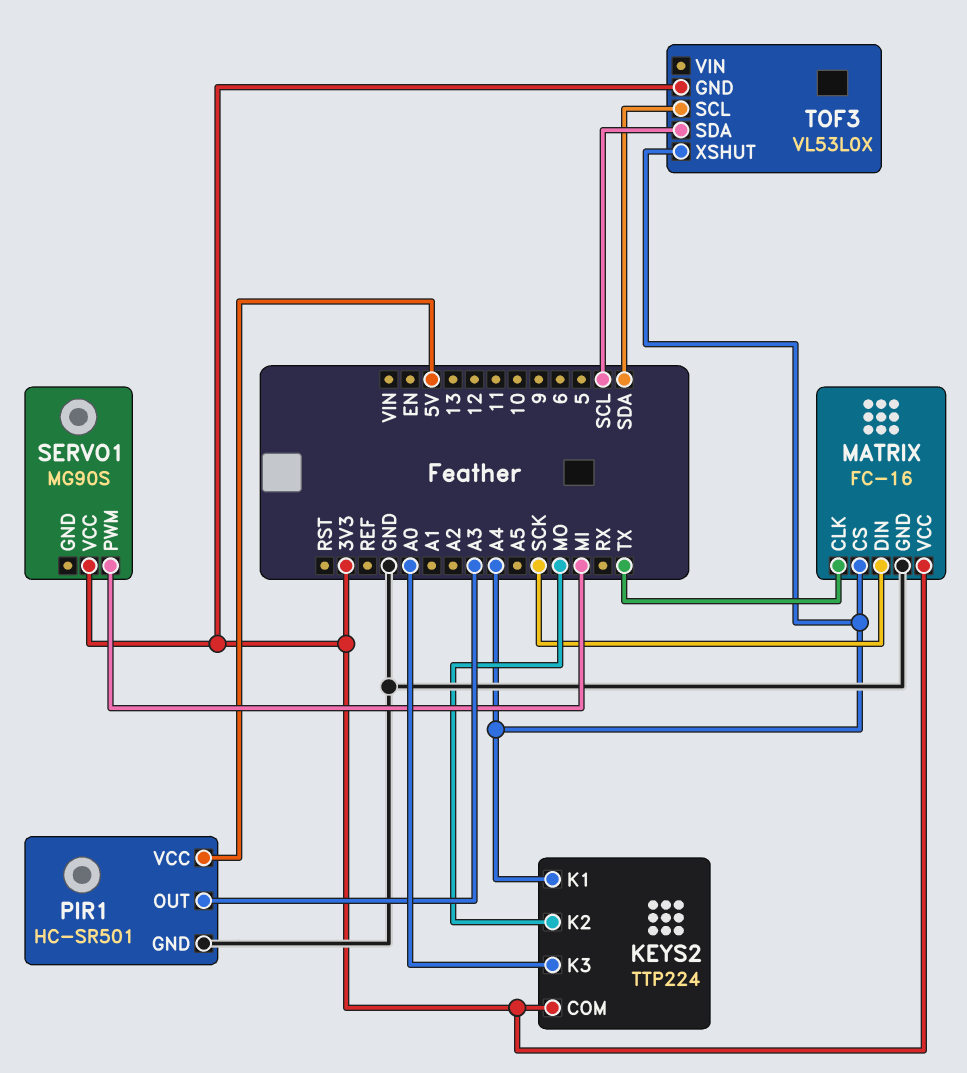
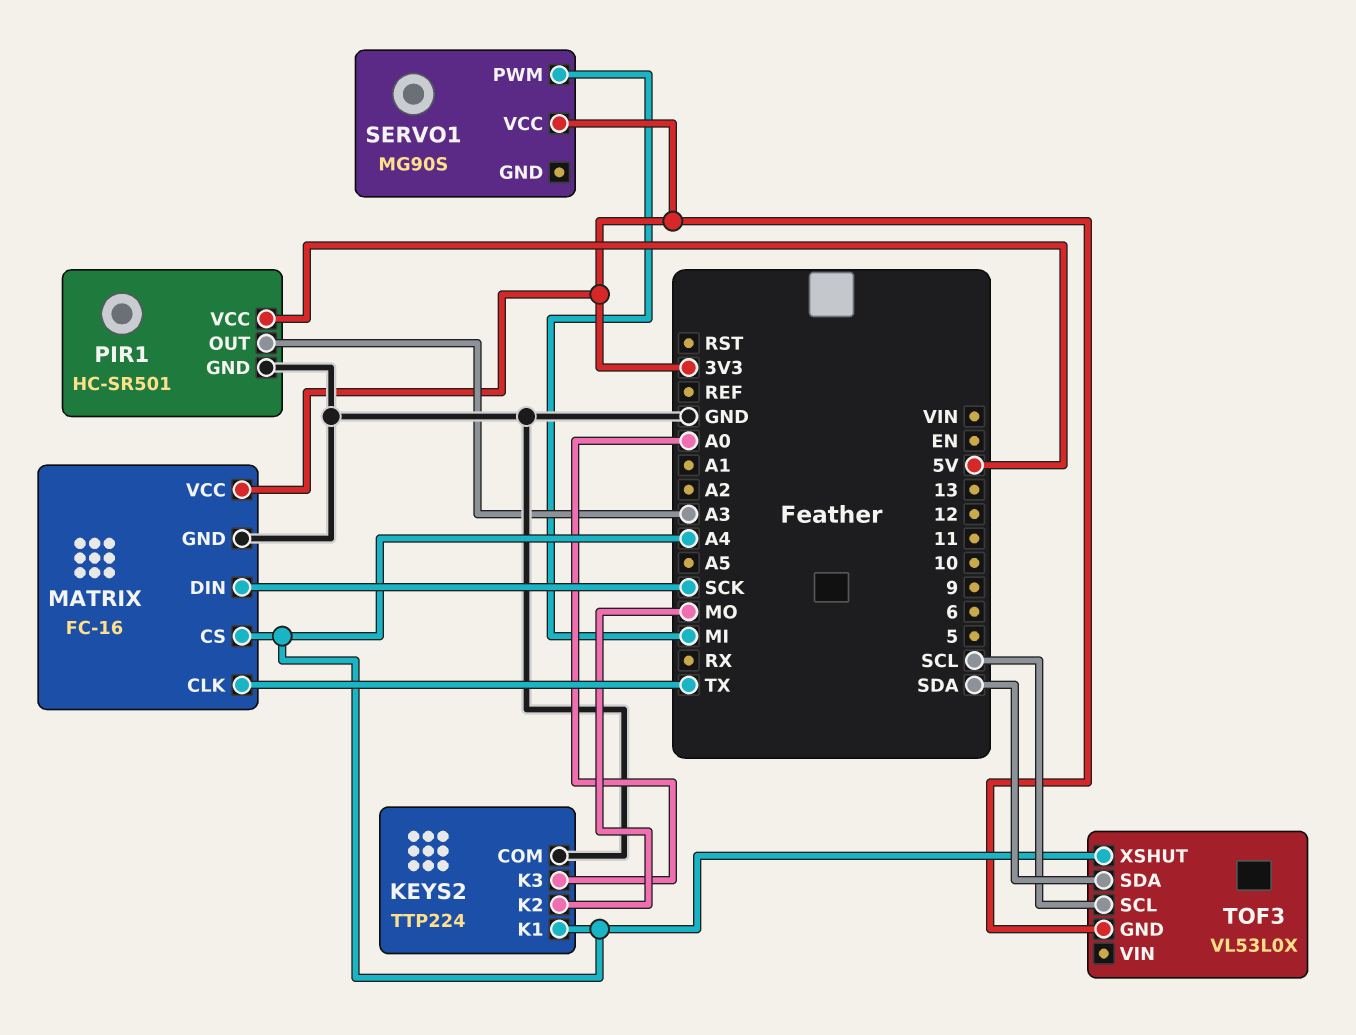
KEYS2 pin COM: 3V3 -> GND
TOF3 pin SCL: SDA -> SCL
TOF3 pin SDA: SCL -> SDA

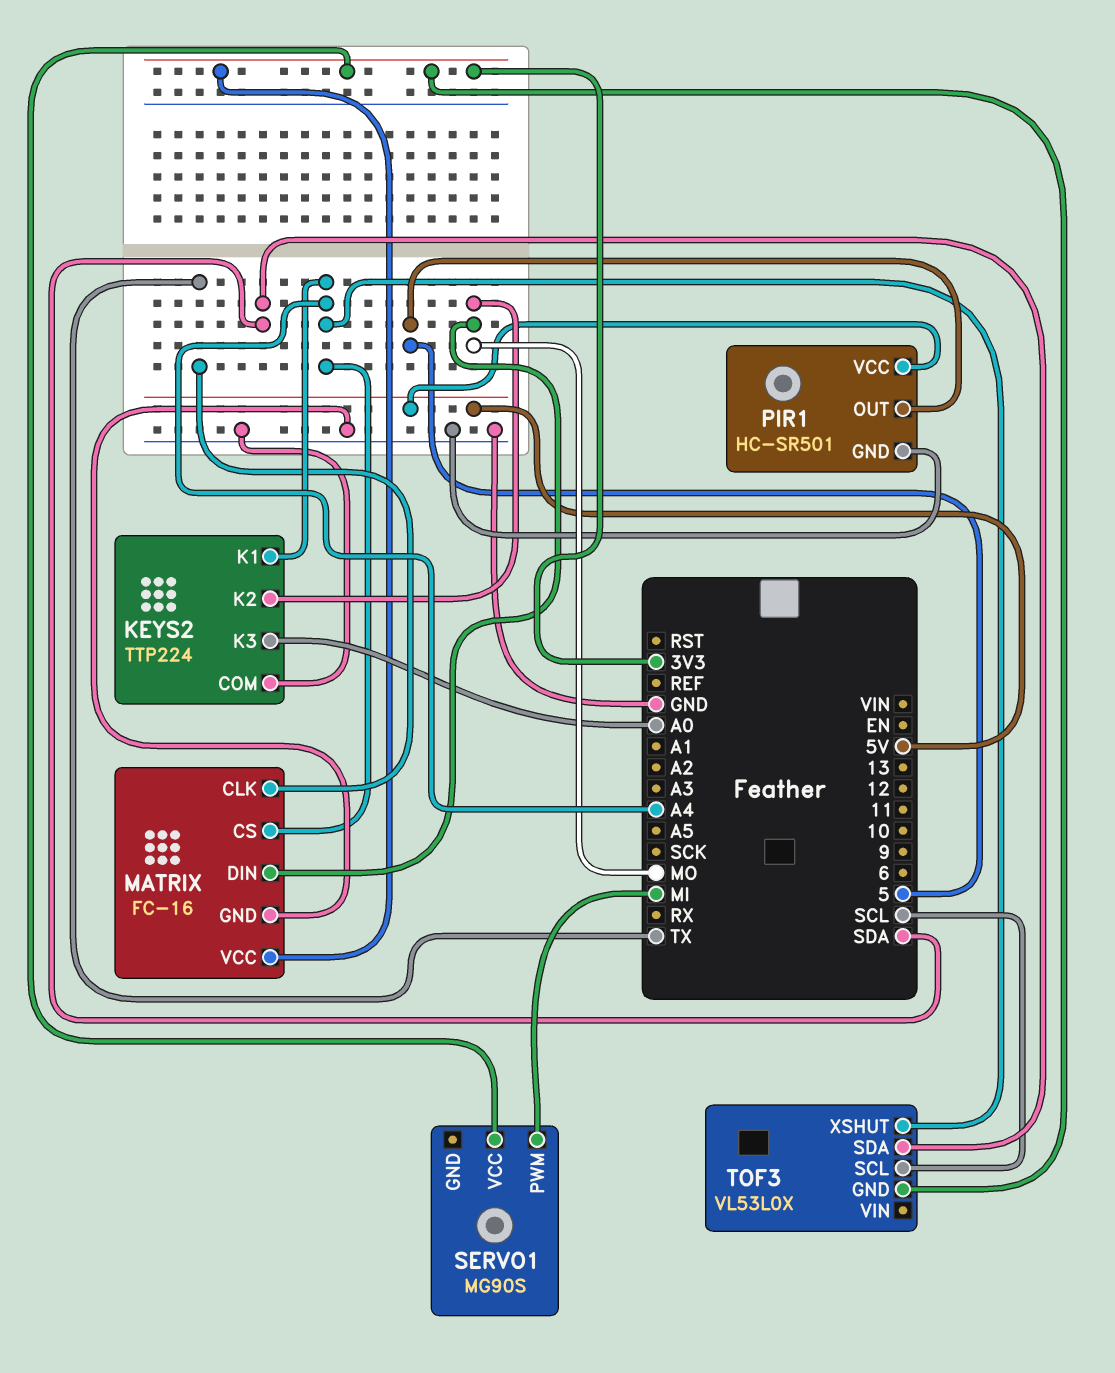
MATRIX pin DIN: SCK -> MO
PIR1 pin OUT: A3 -> 5

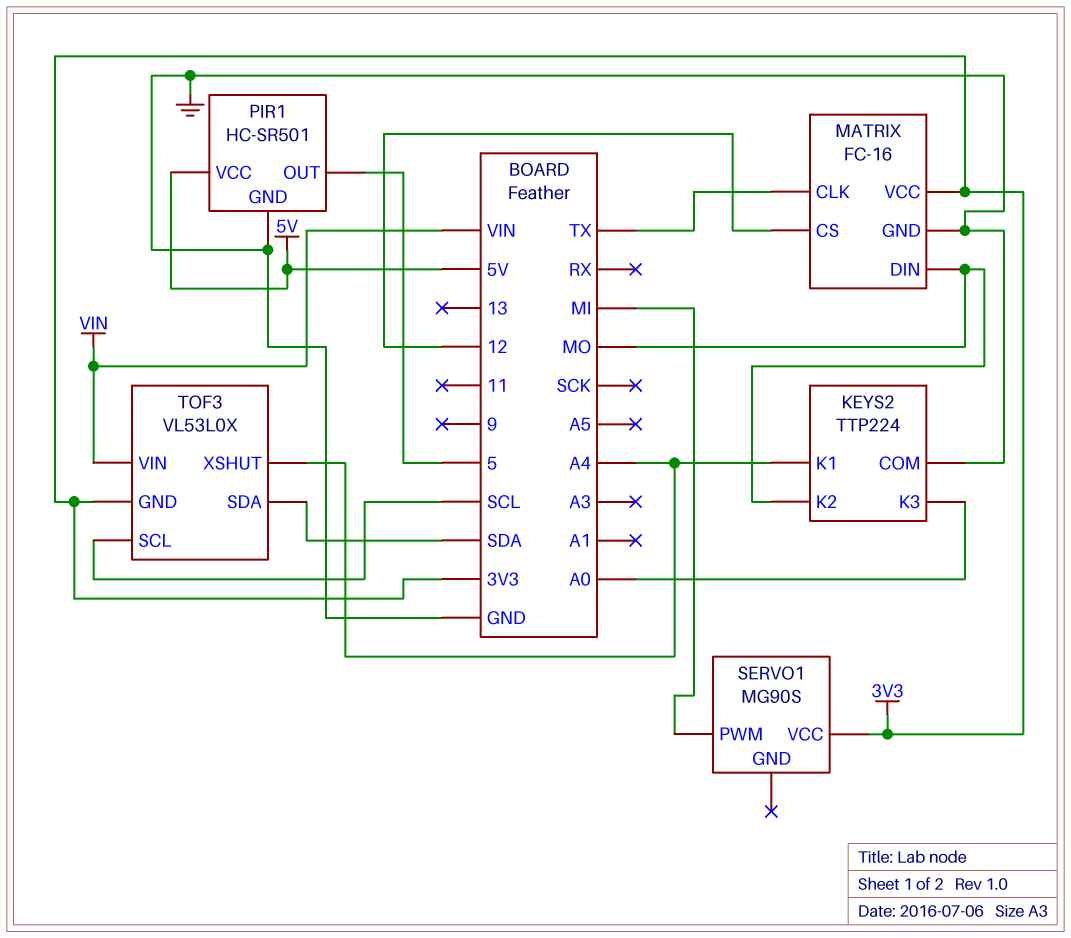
MATRIX pin CS: A4 -> 12
TOF3 pin VIN: none -> VIN

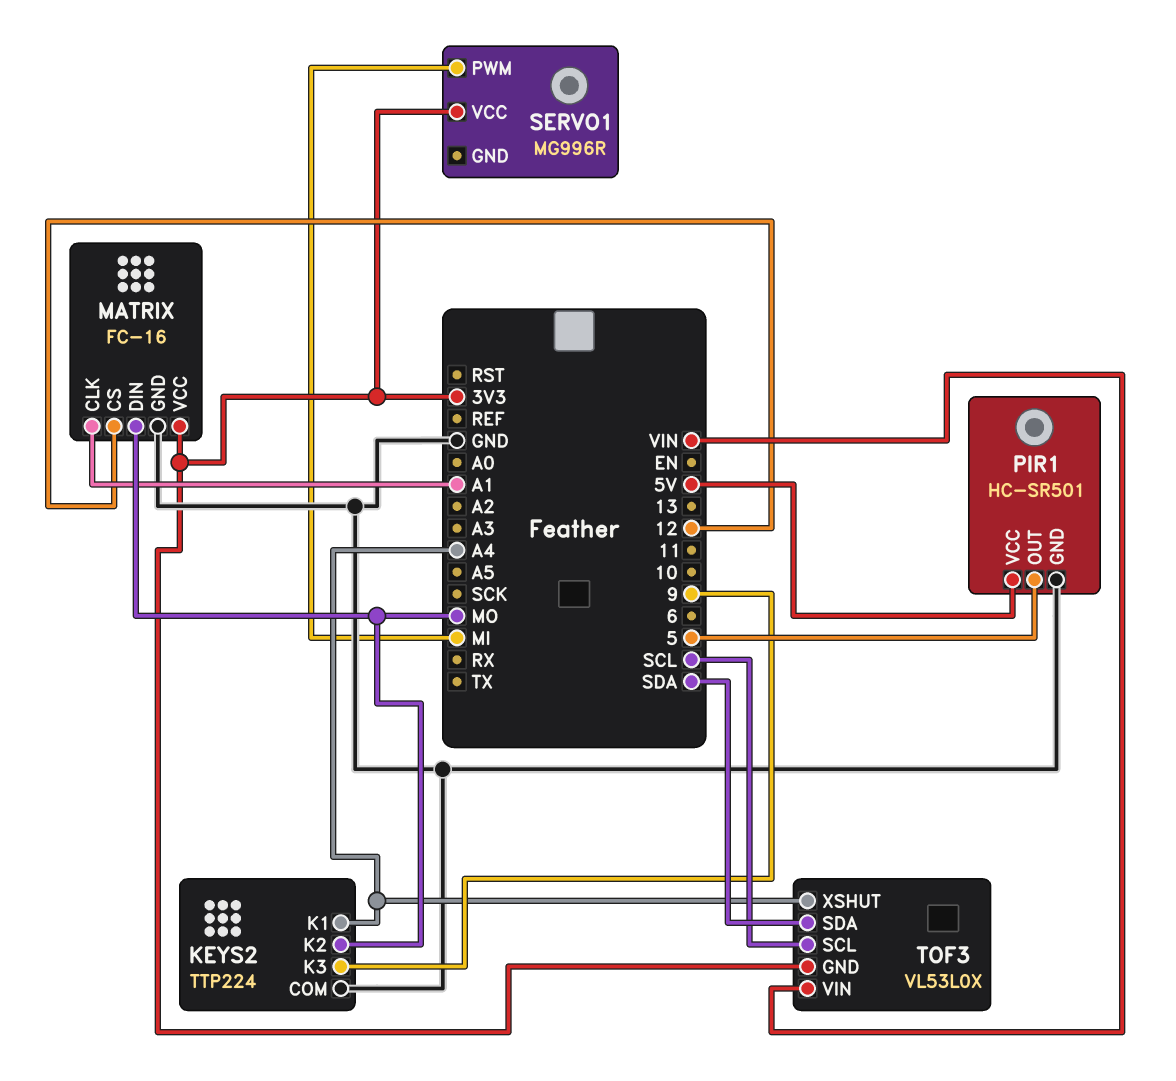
KEYS2 pin K3: A0 -> 9
MATRIX pin CLK: TX -> A1
SERVO1: MG90S -> MG996R

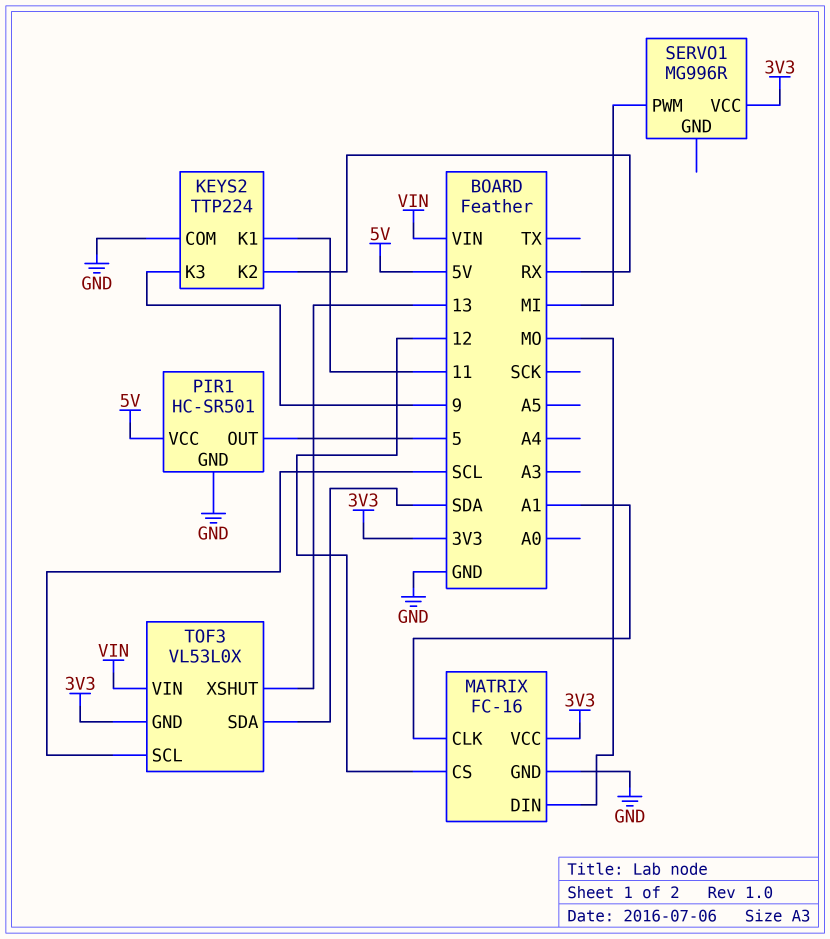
KEYS2 pin K1: A4 -> 11
KEYS2 pin K2: MO -> RX
TOF3 pin XSHUT: A4 -> 13

